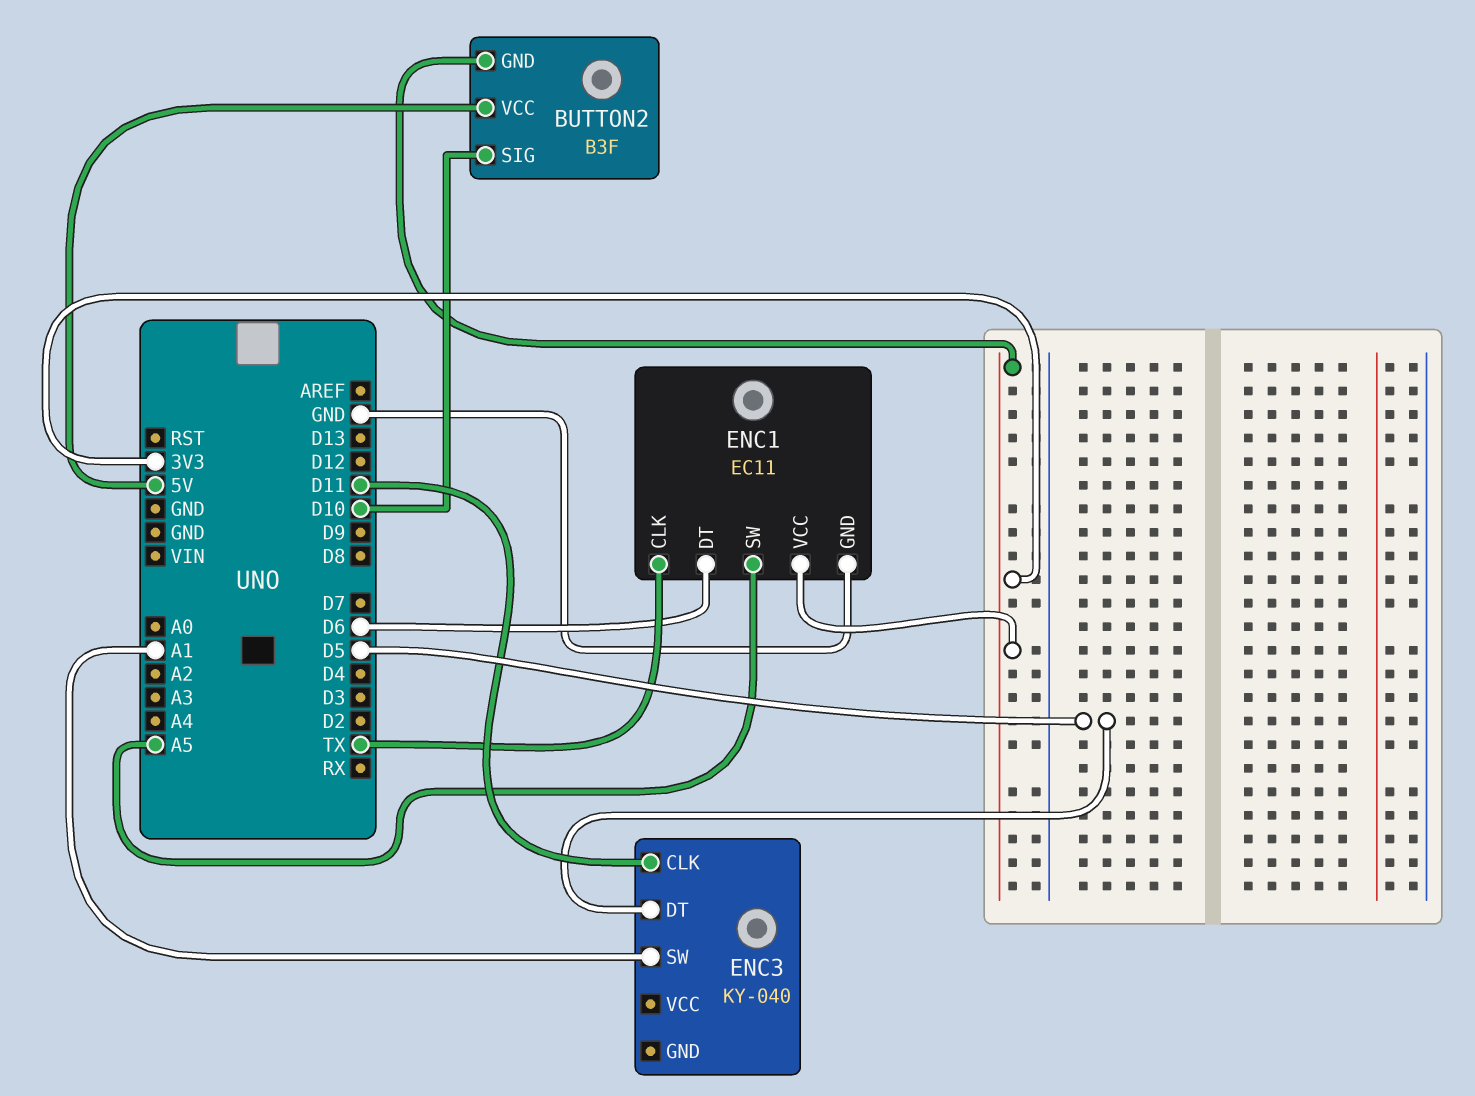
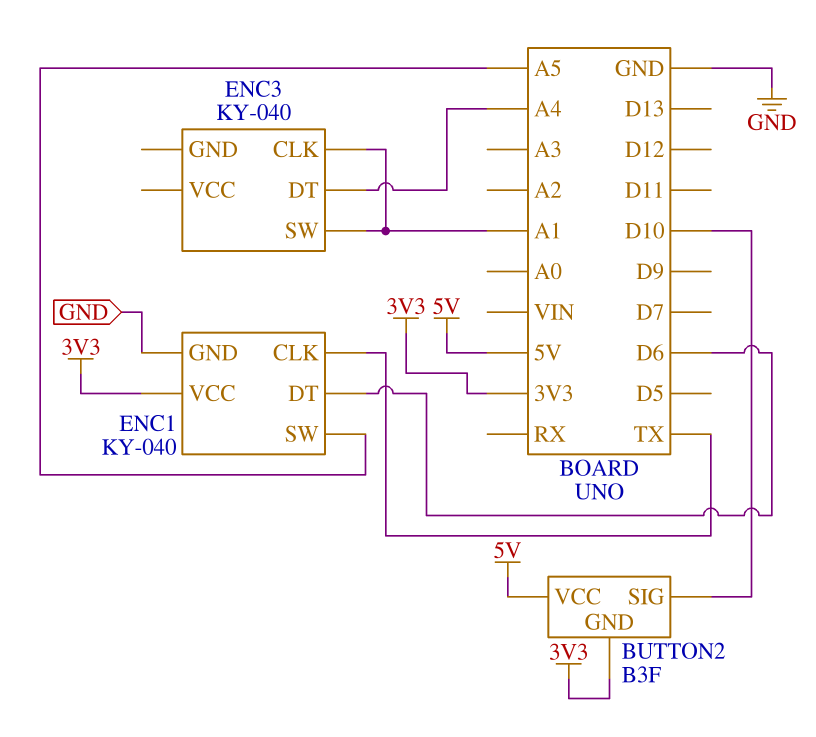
ENC1: EC11 -> KY-040
ENC3 pin CLK: D11 -> A1
ENC3 pin DT: D5 -> A4

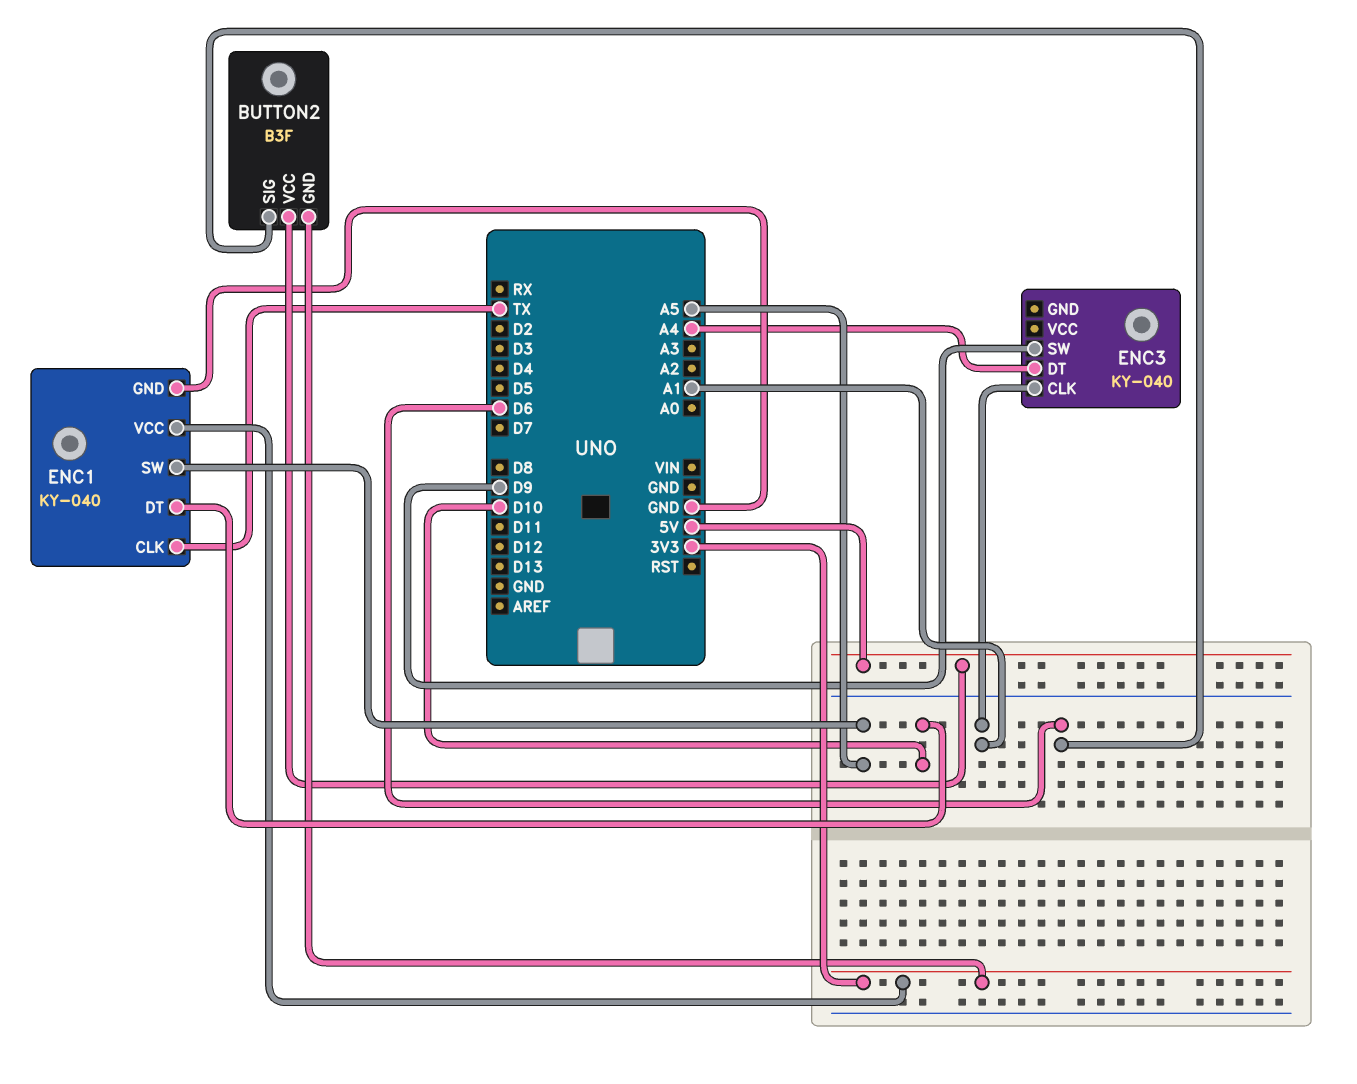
BUTTON2 pin SIG: D10 -> D6
ENC1 pin DT: D6 -> D10
ENC3 pin SW: A1 -> D9

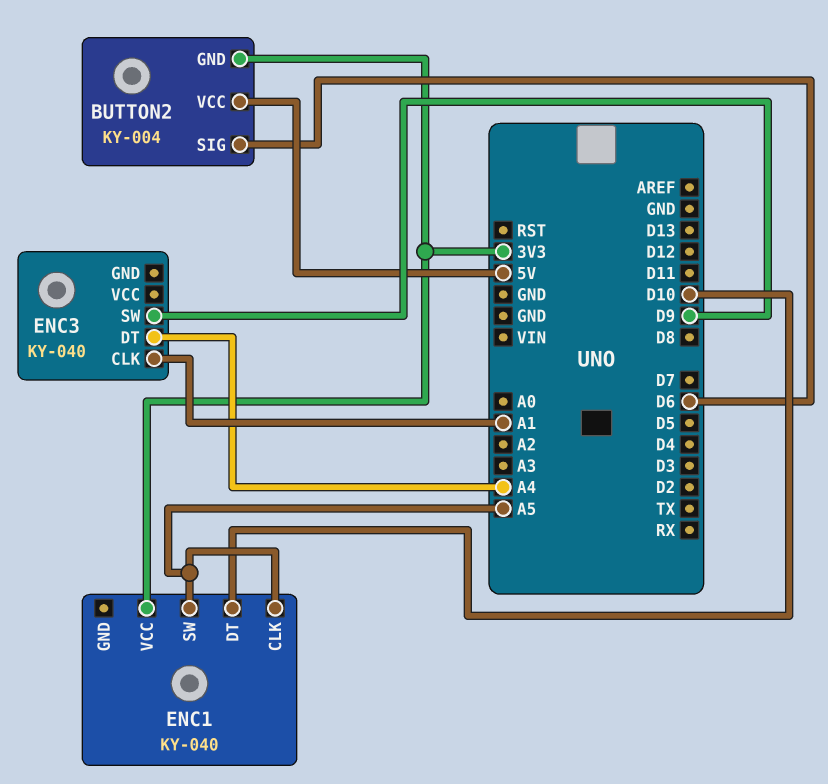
BUTTON2: B3F -> KY-004
ENC1 pin CLK: TX -> A5
ENC1 pin GND: GND -> none

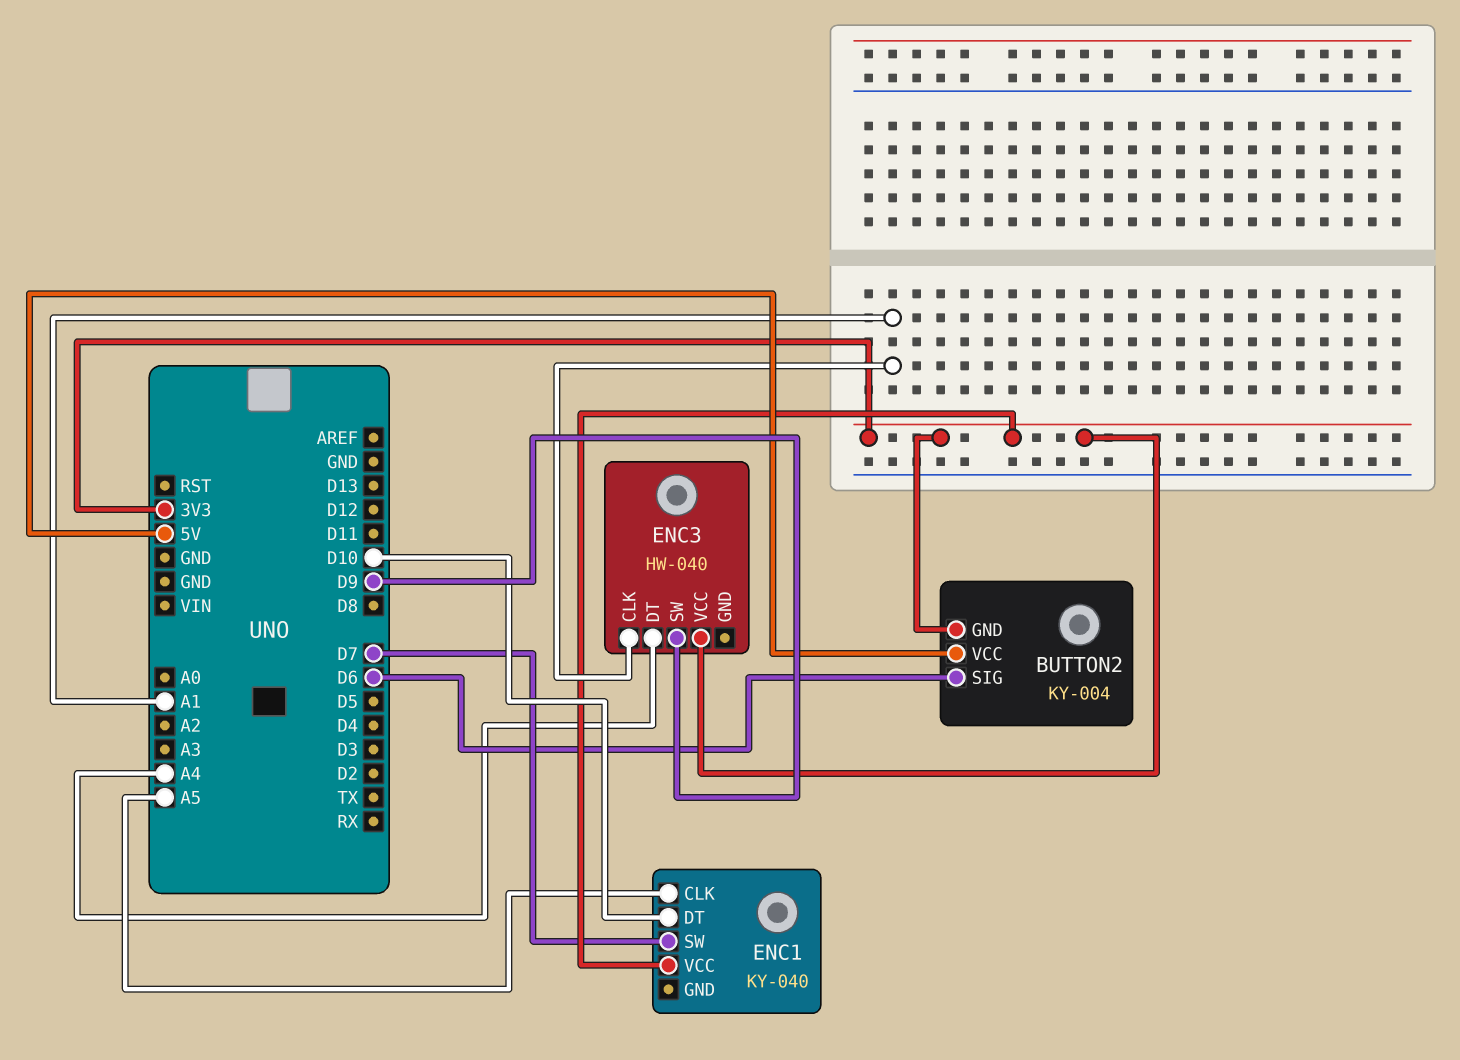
ENC1 pin SW: A5 -> D7
ENC3: KY-040 -> HW-040
ENC3 pin VCC: none -> 3V3

